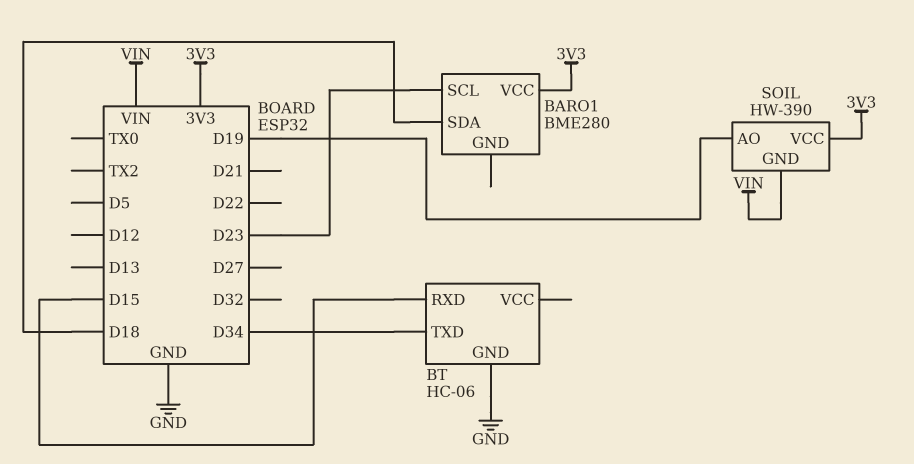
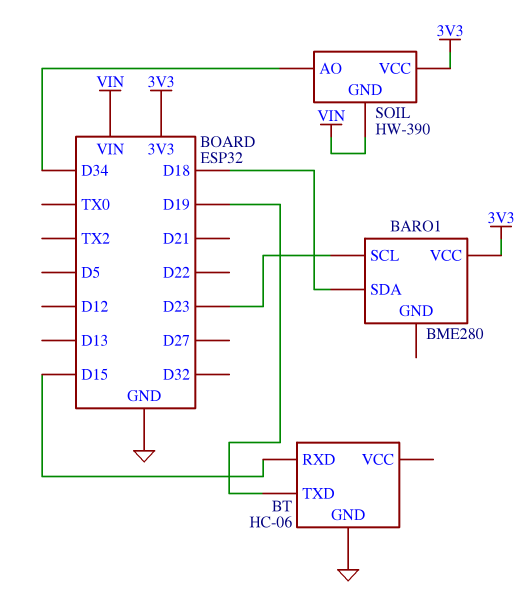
BT pin TXD: D34 -> D19
SOIL pin AO: D19 -> D34

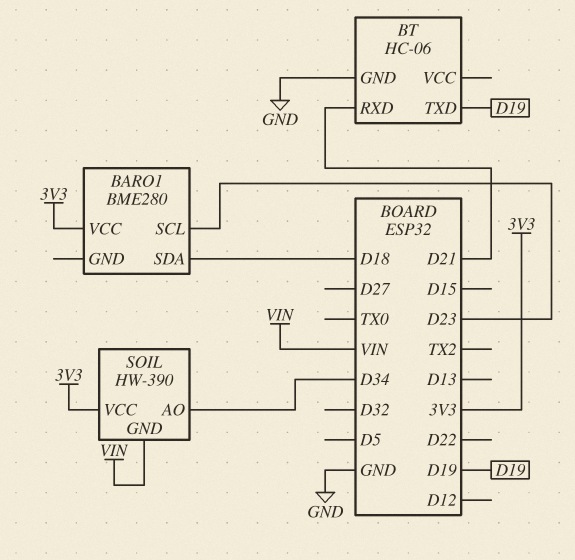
BT pin RXD: D15 -> D21

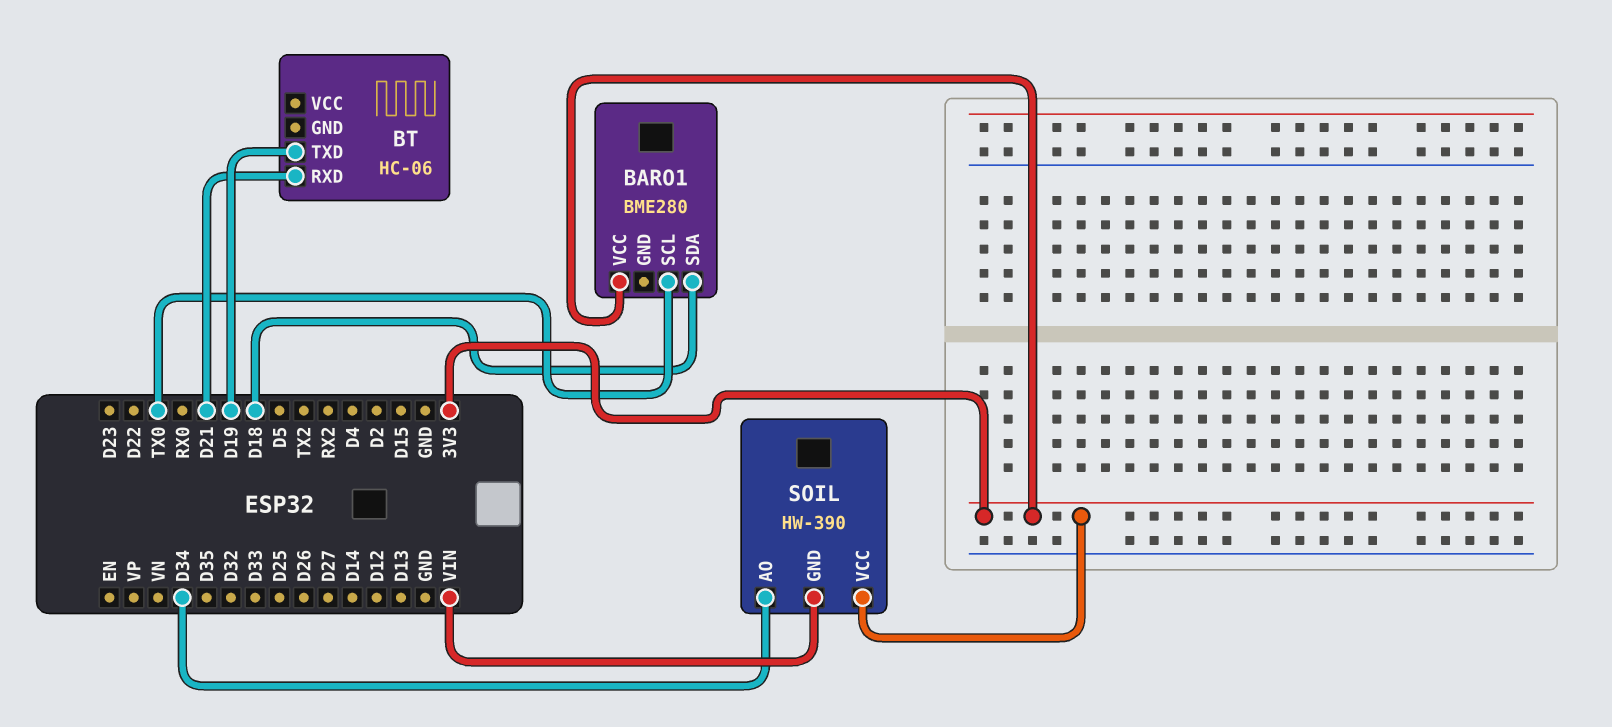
BARO1 pin SCL: D23 -> TX0
BT pin GND: GND -> none

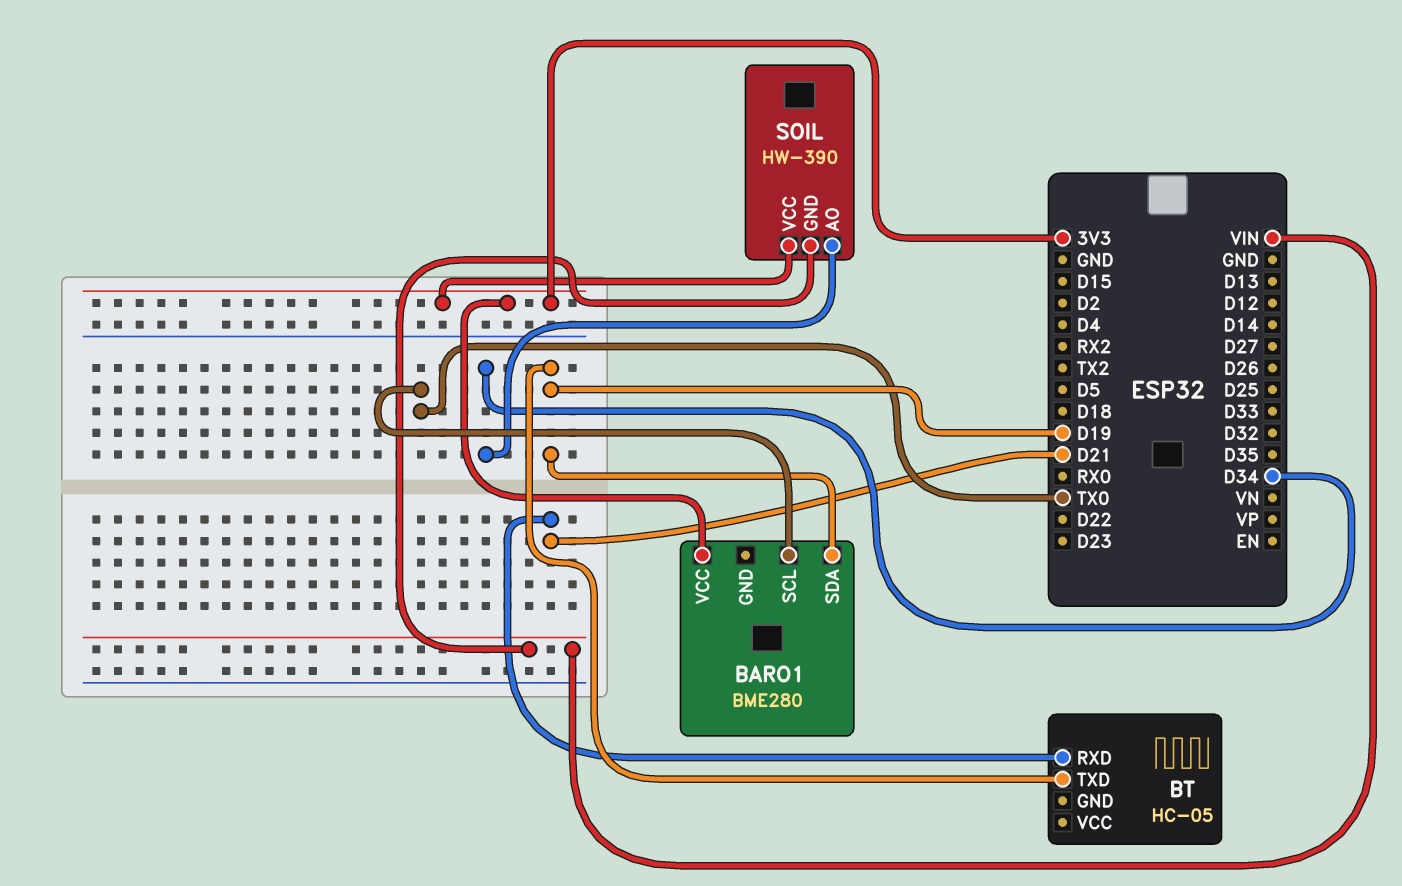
BARO1 pin SDA: D18 -> D19
BT: HC-06 -> HC-05

